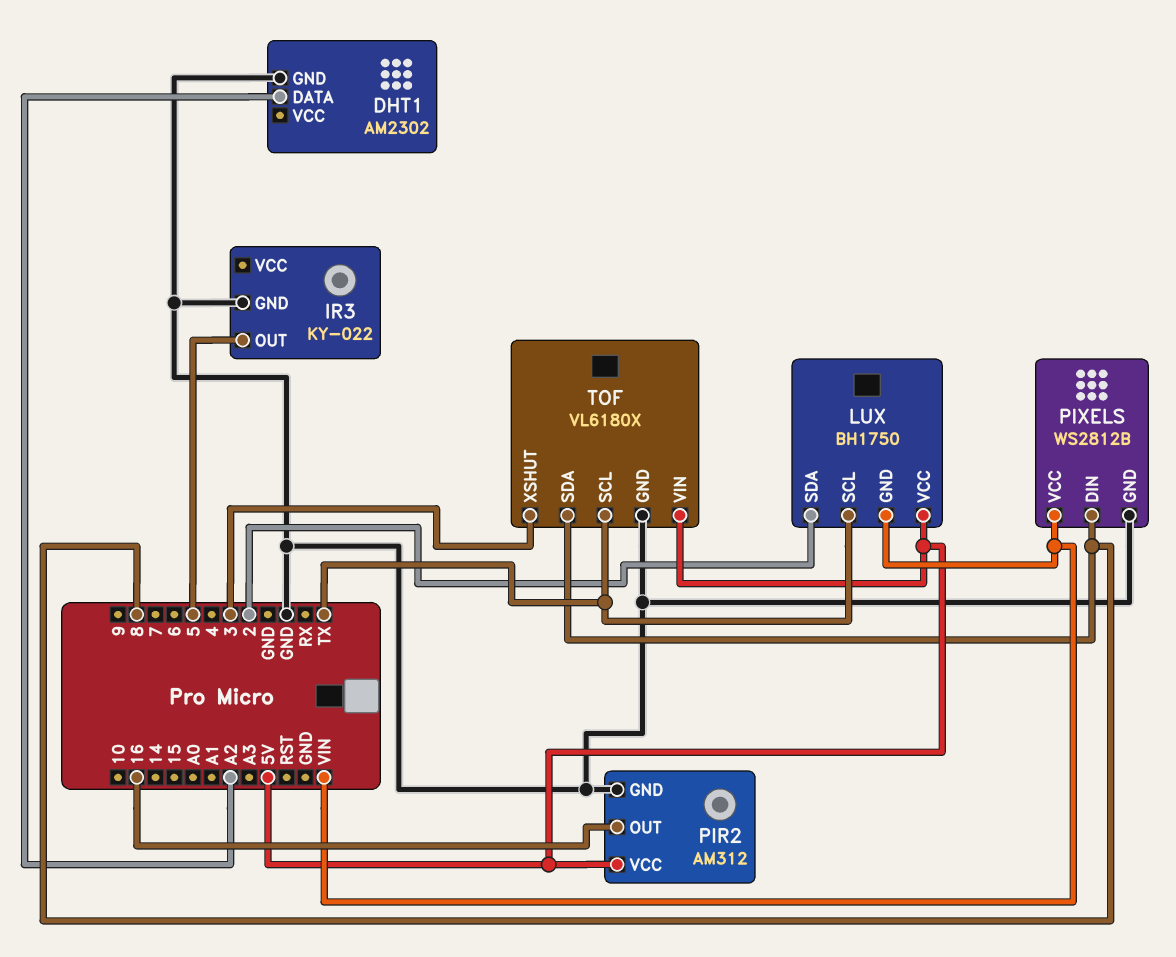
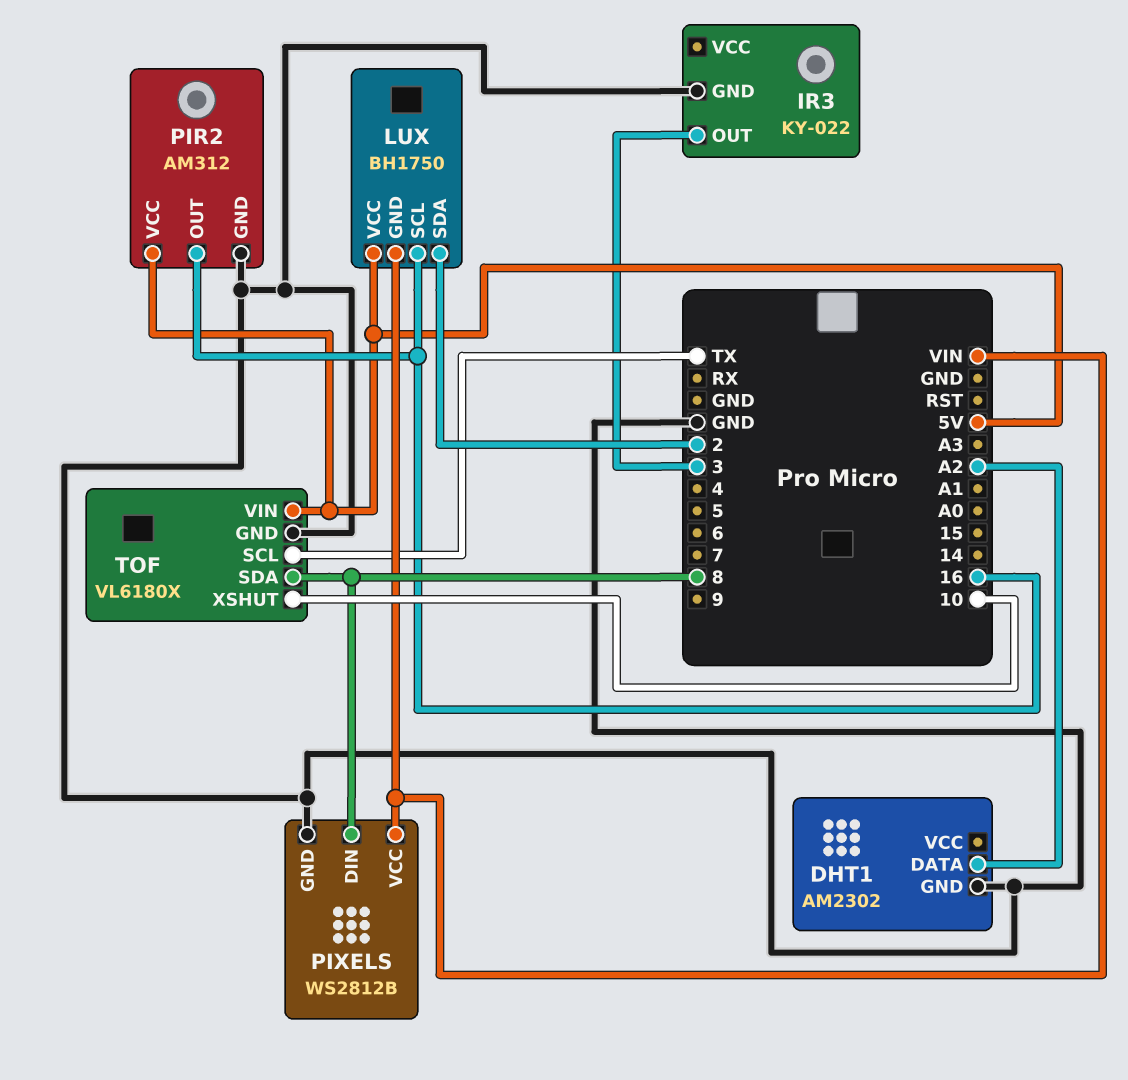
IR3 pin OUT: 5 -> 3
LUX pin SCL: TX -> 16
TOF pin XSHUT: 3 -> 10

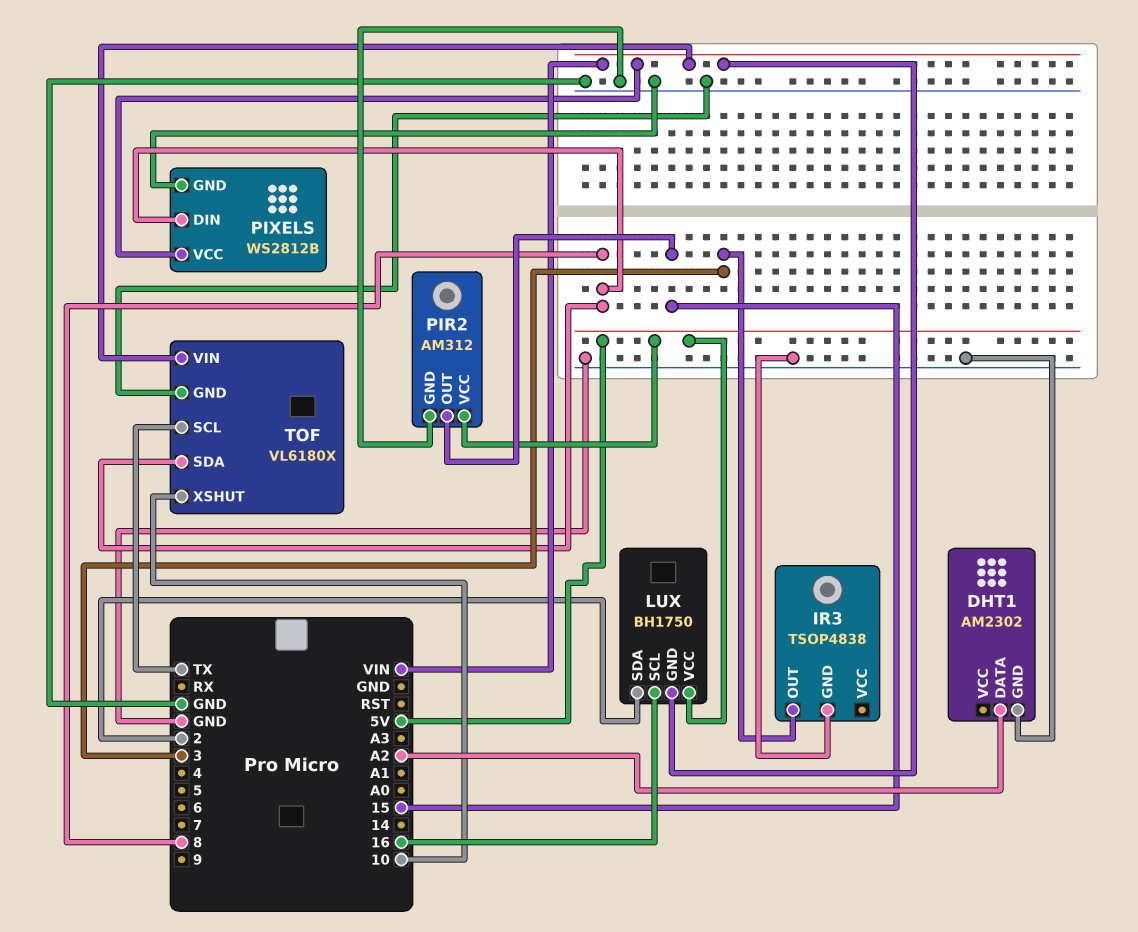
IR3: KY-022 -> TSOP4838
PIR2 pin OUT: 16 -> 15
TOF pin VIN: 5V -> VIN

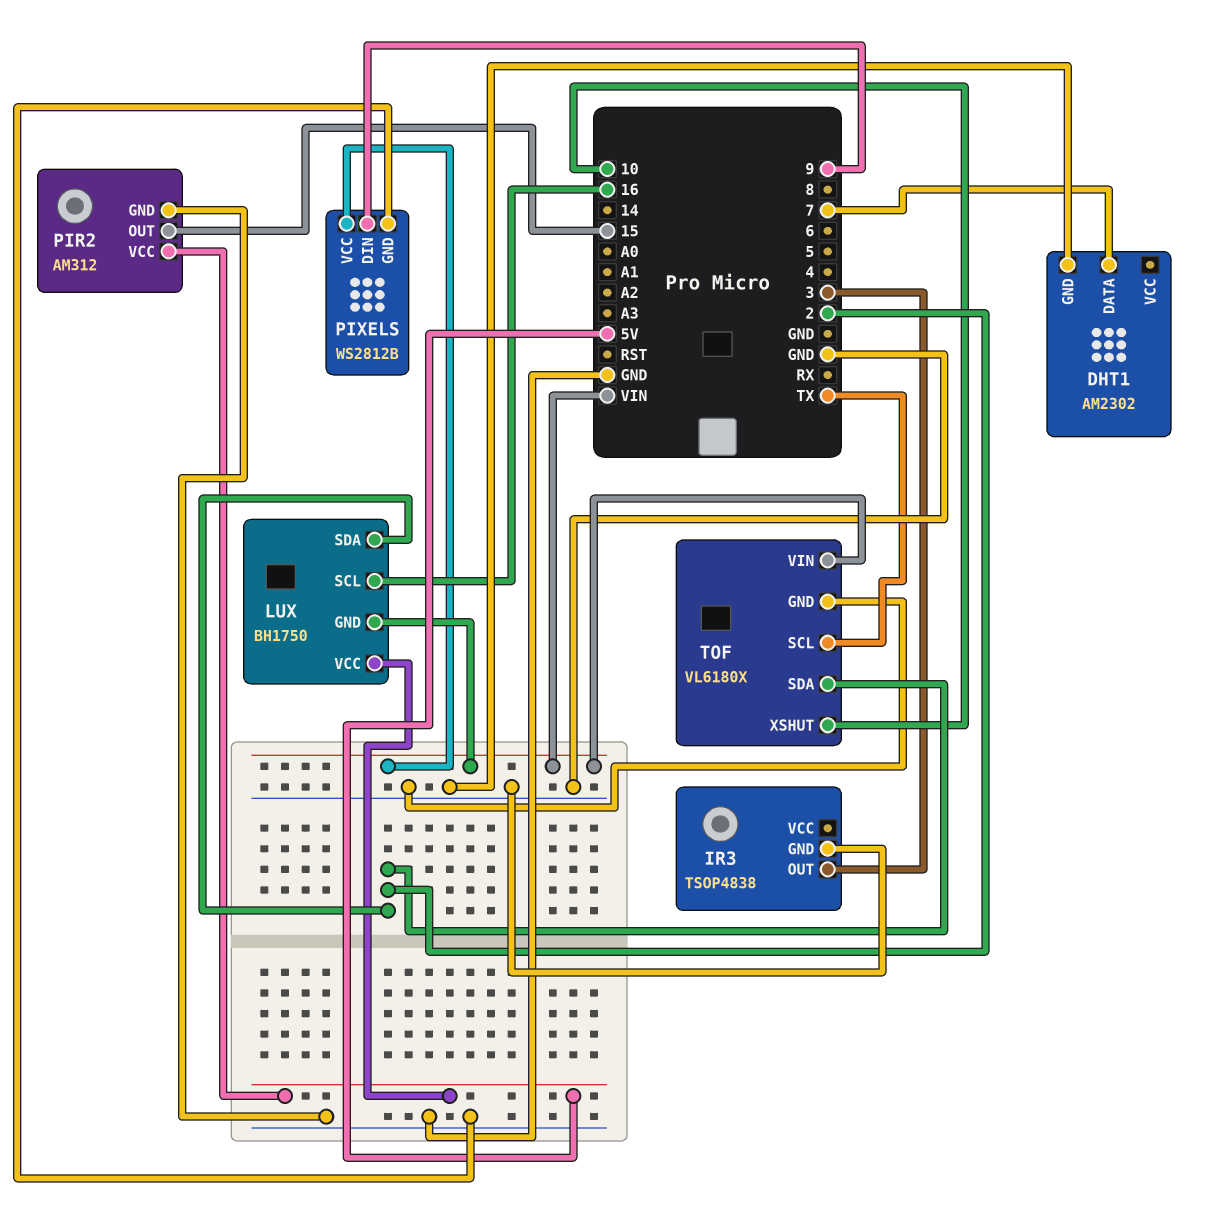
DHT1 pin DATA: A2 -> 7
PIXELS pin DIN: 8 -> 9
TOF pin SDA: 8 -> 2

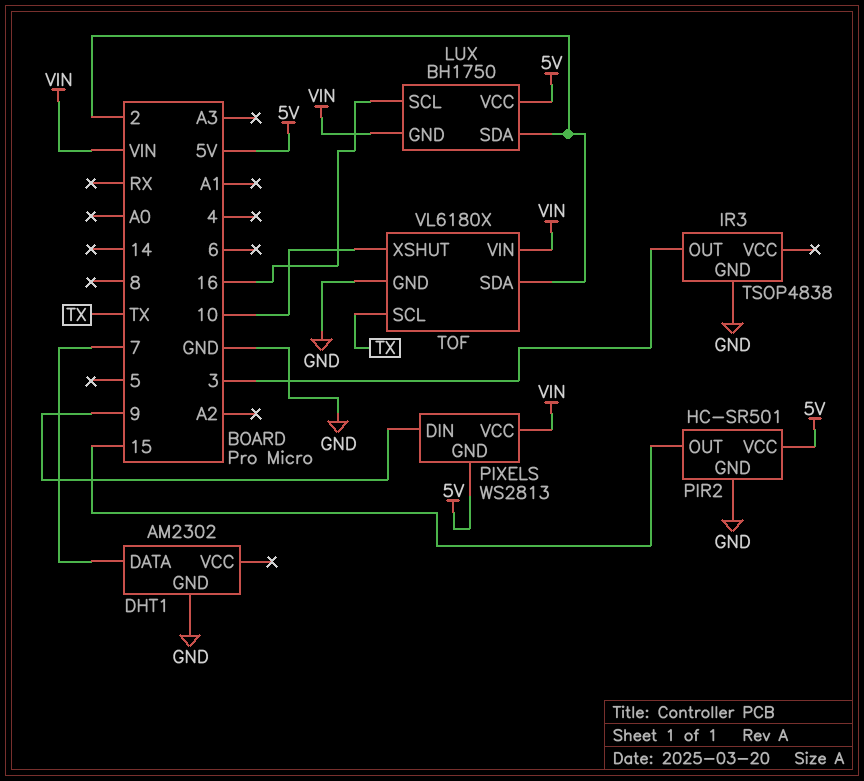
PIR2: AM312 -> HC-SR501
PIXELS: WS2812B -> WS2813
PIXELS pin GND: GND -> 5V

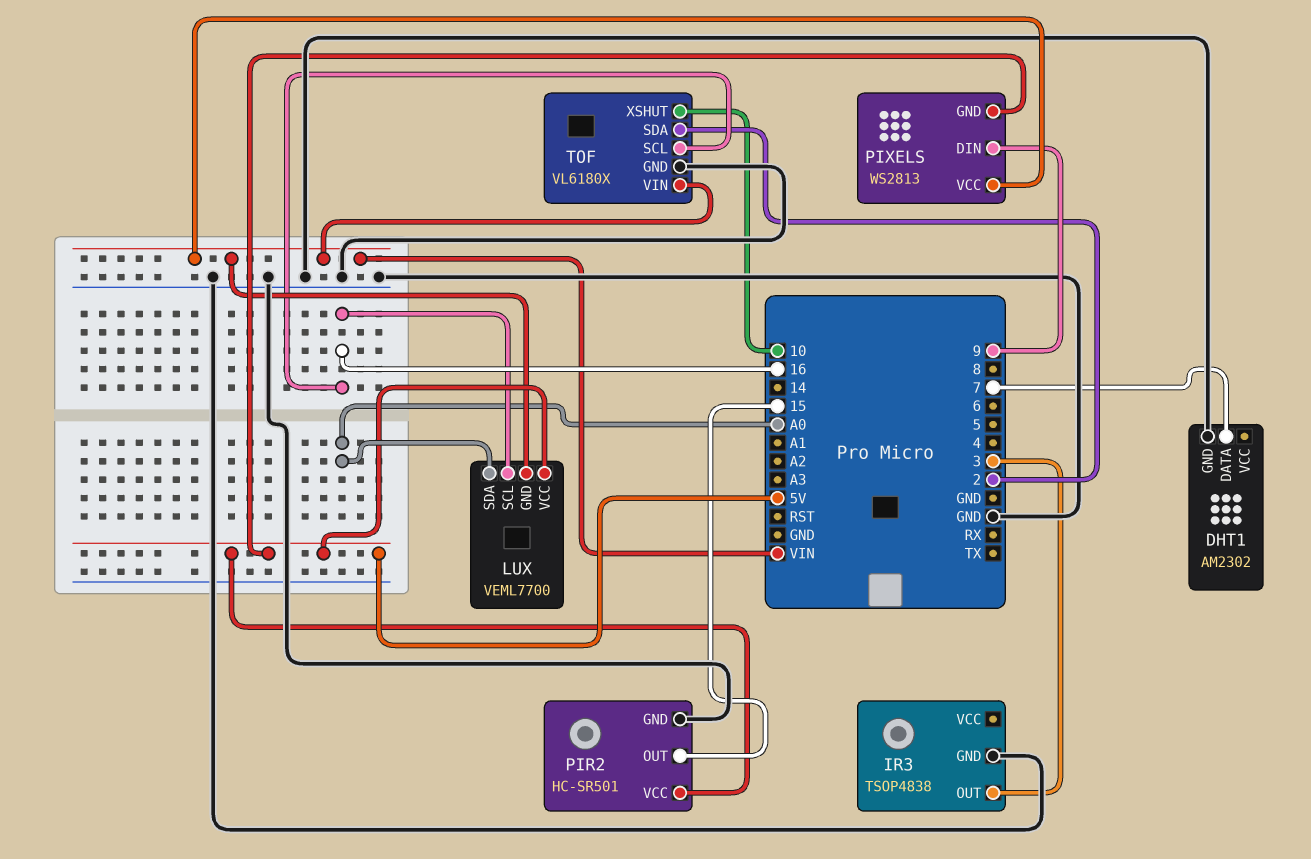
LUX: BH1750 -> VEML7700
LUX pin SDA: 2 -> A0
TOF pin SCL: TX -> 16

